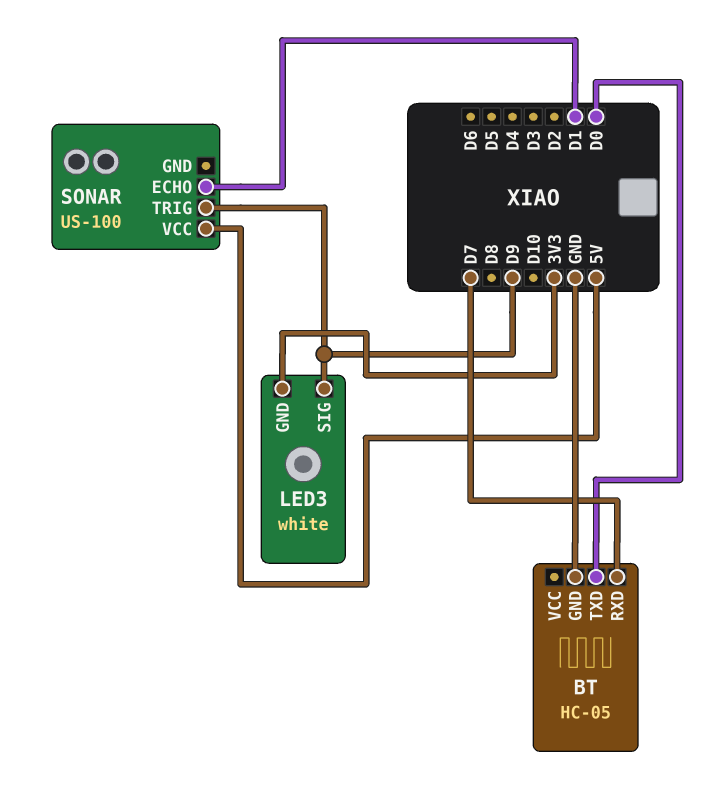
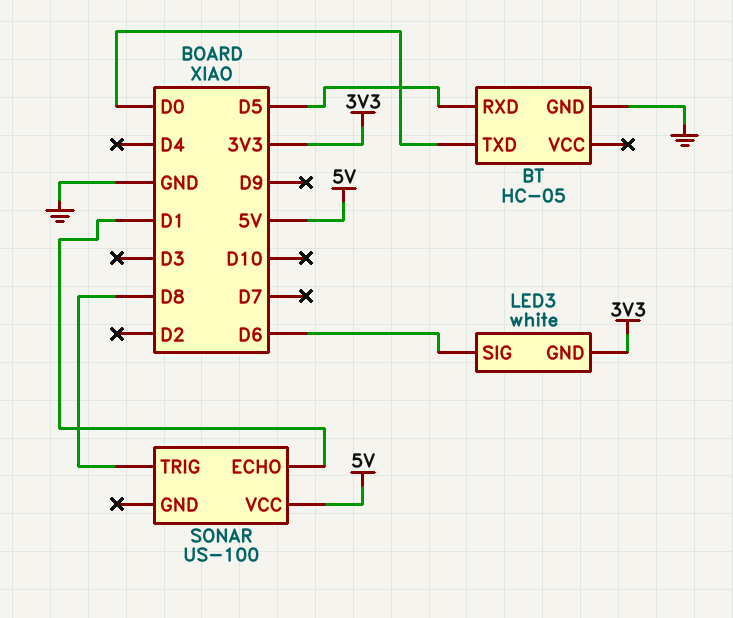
BT pin RXD: D7 -> D5
LED3 pin SIG: D9 -> D6
SONAR pin TRIG: D9 -> D8

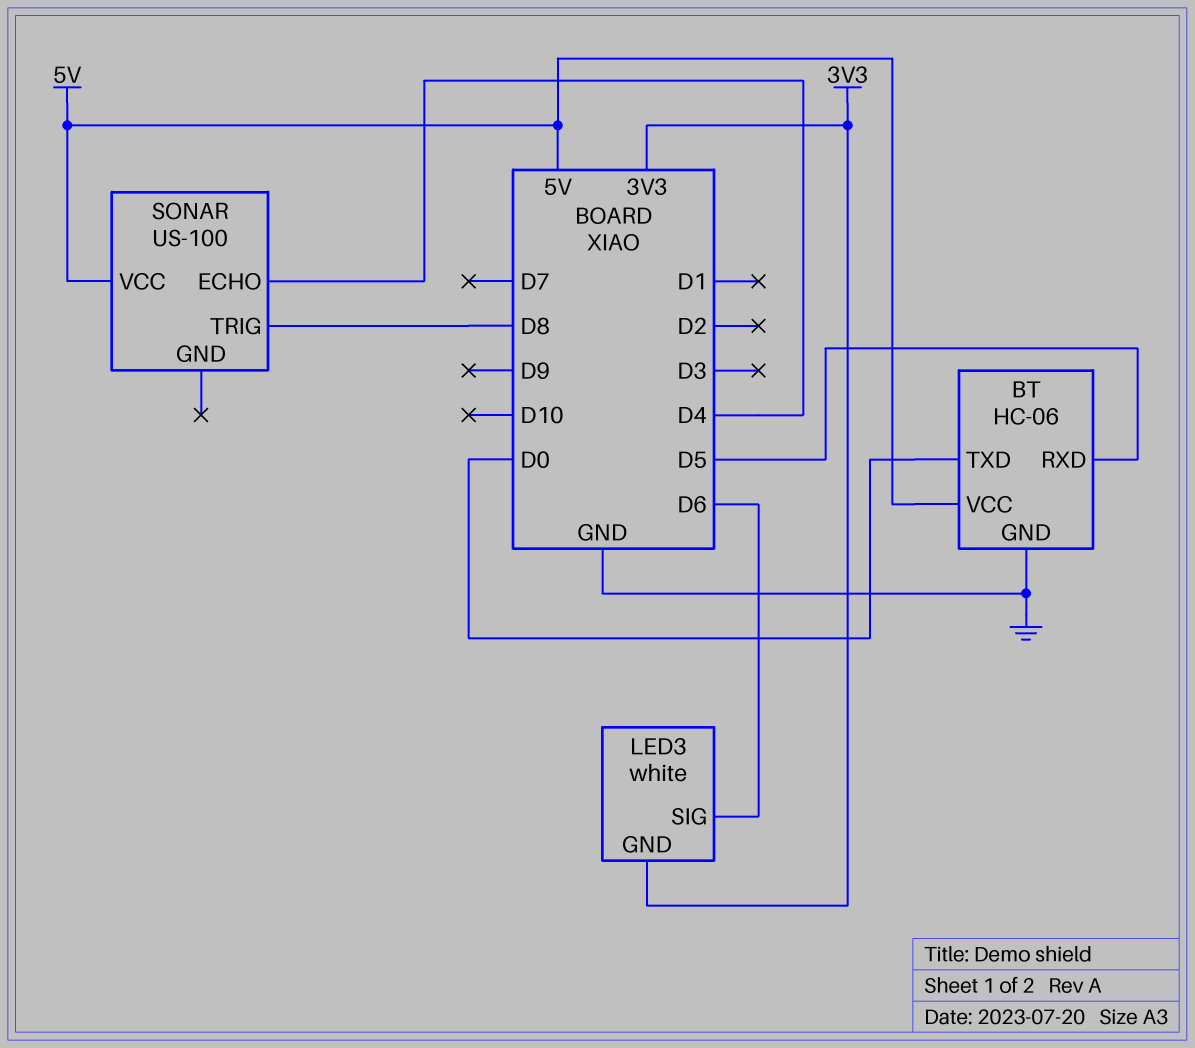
BT: HC-05 -> HC-06
BT pin VCC: none -> 5V
SONAR pin ECHO: D1 -> D4

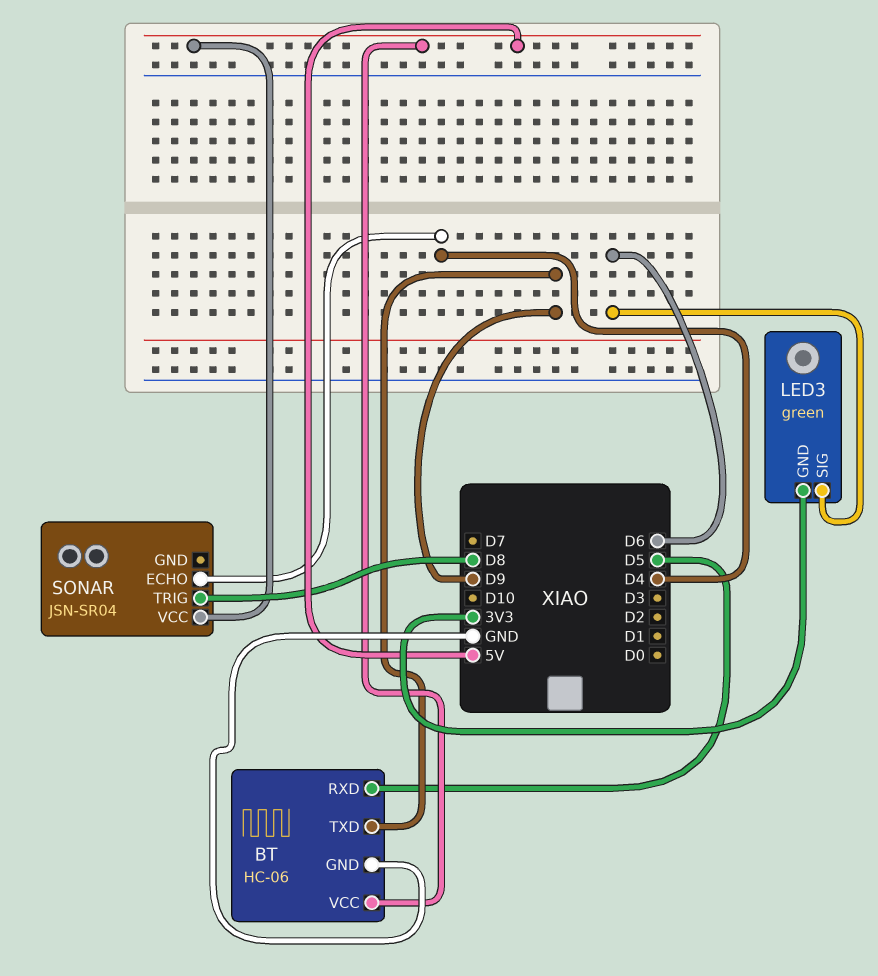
BT pin TXD: D0 -> D9
LED3: white -> green
SONAR: US-100 -> JSN-SR04

